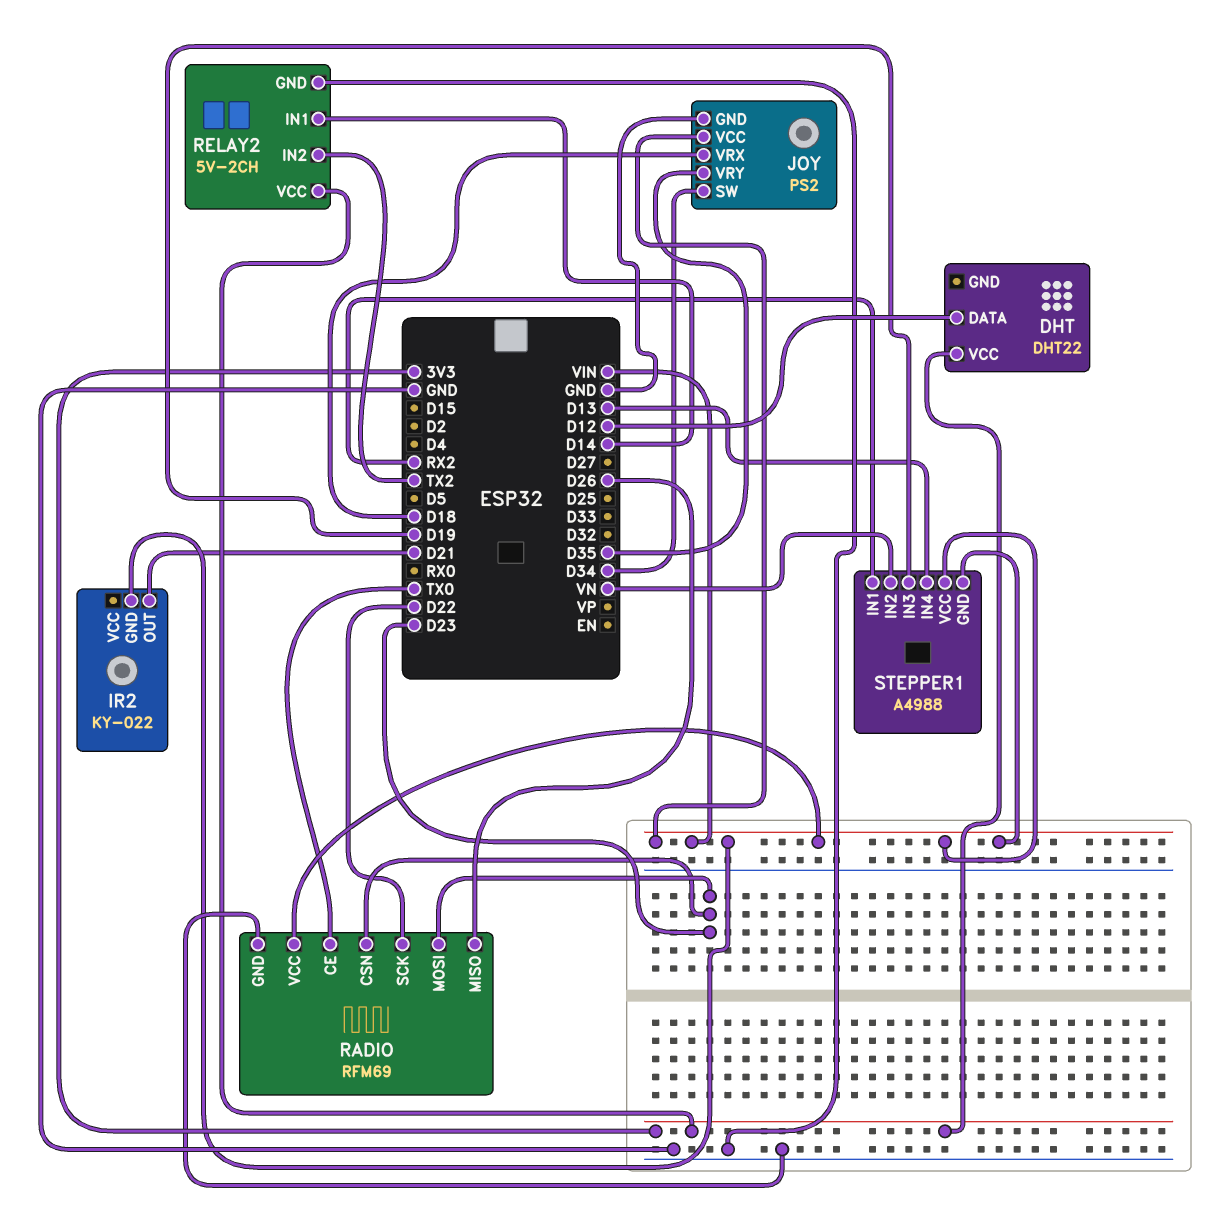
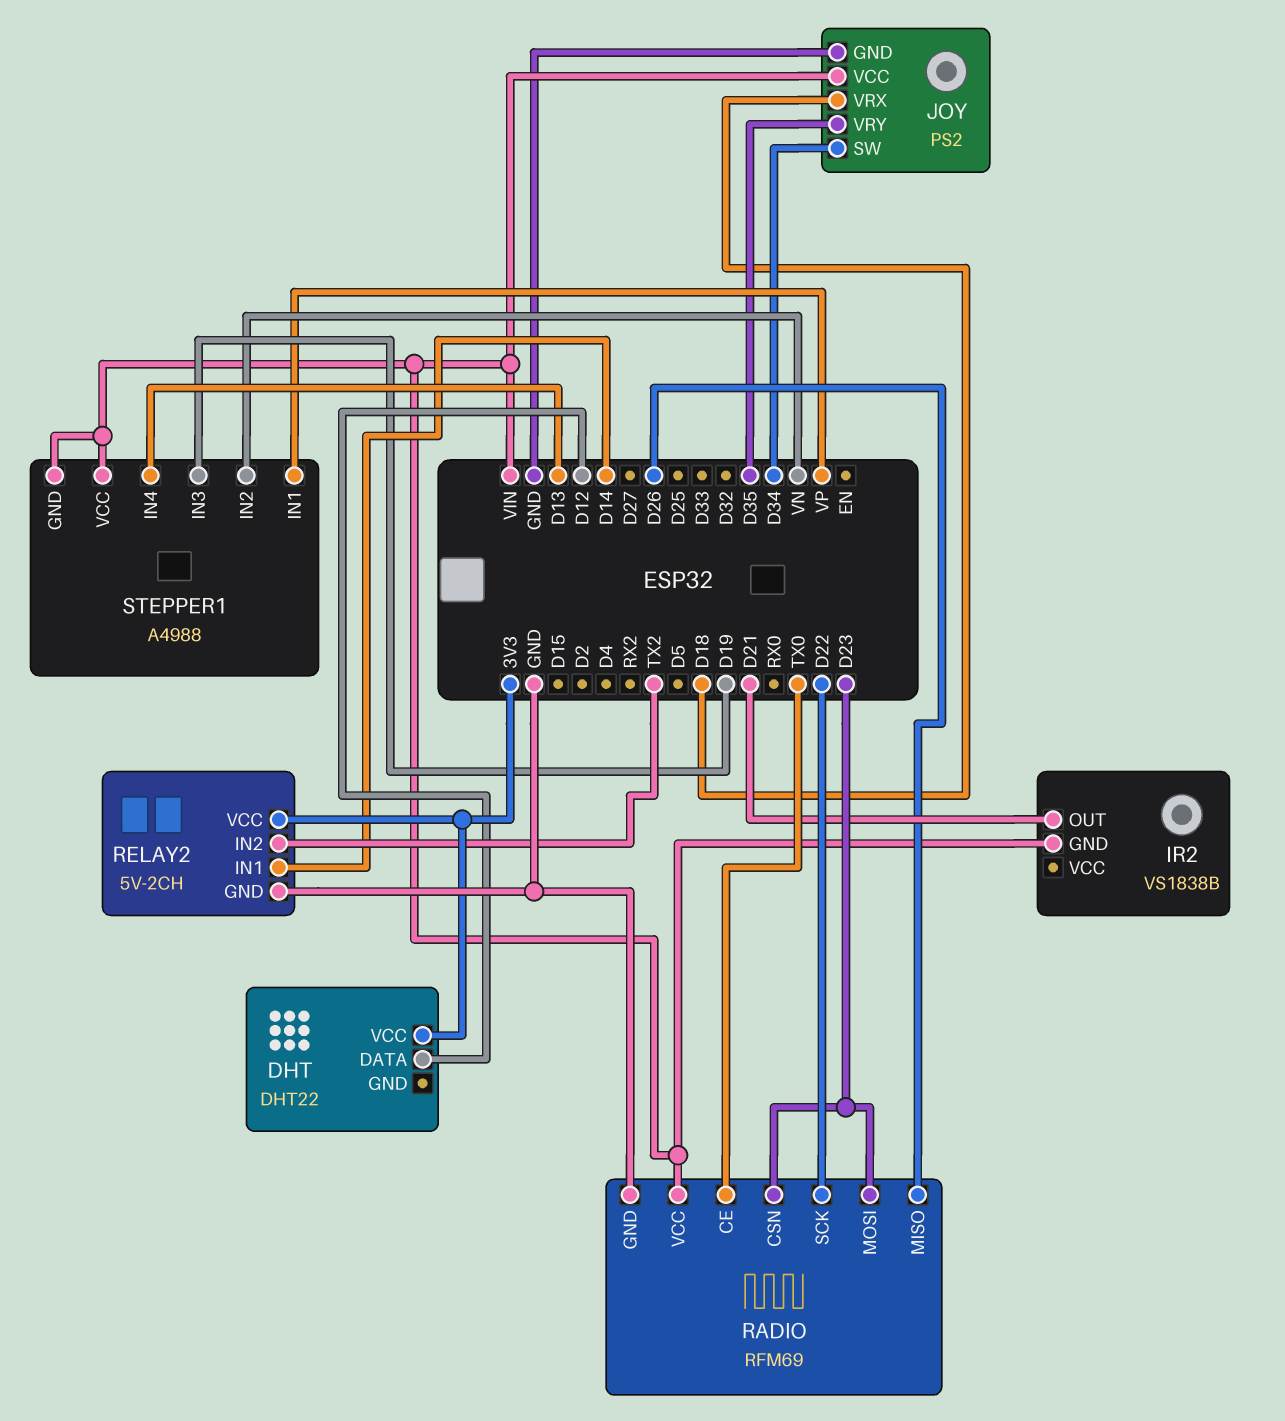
IR2: KY-022 -> VS1838B
STEPPER1 pin IN1: RX2 -> VP

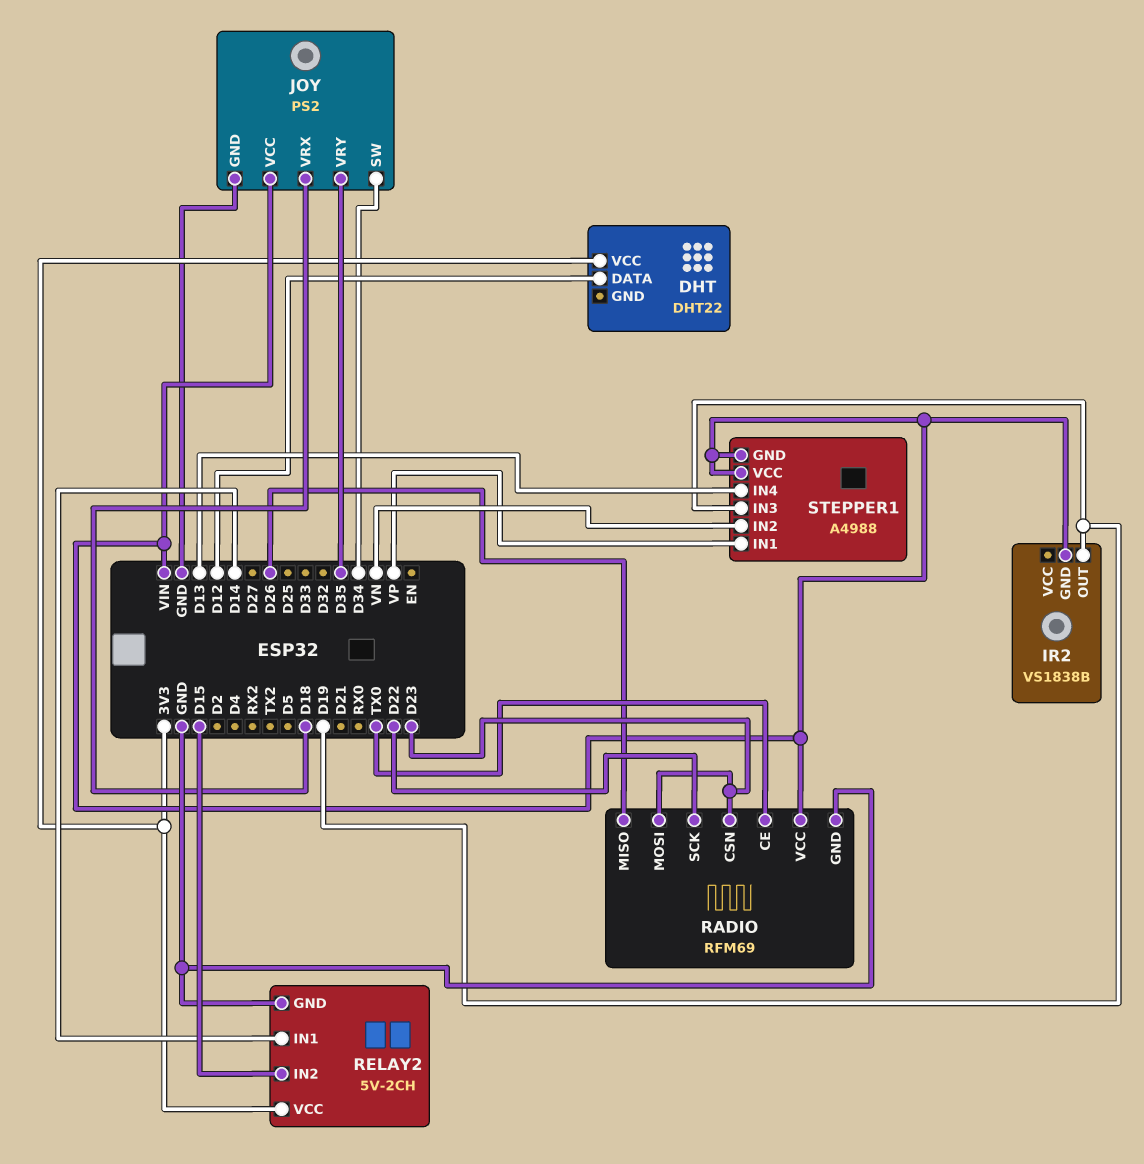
IR2 pin OUT: D21 -> D19
RELAY2 pin IN2: TX2 -> D15

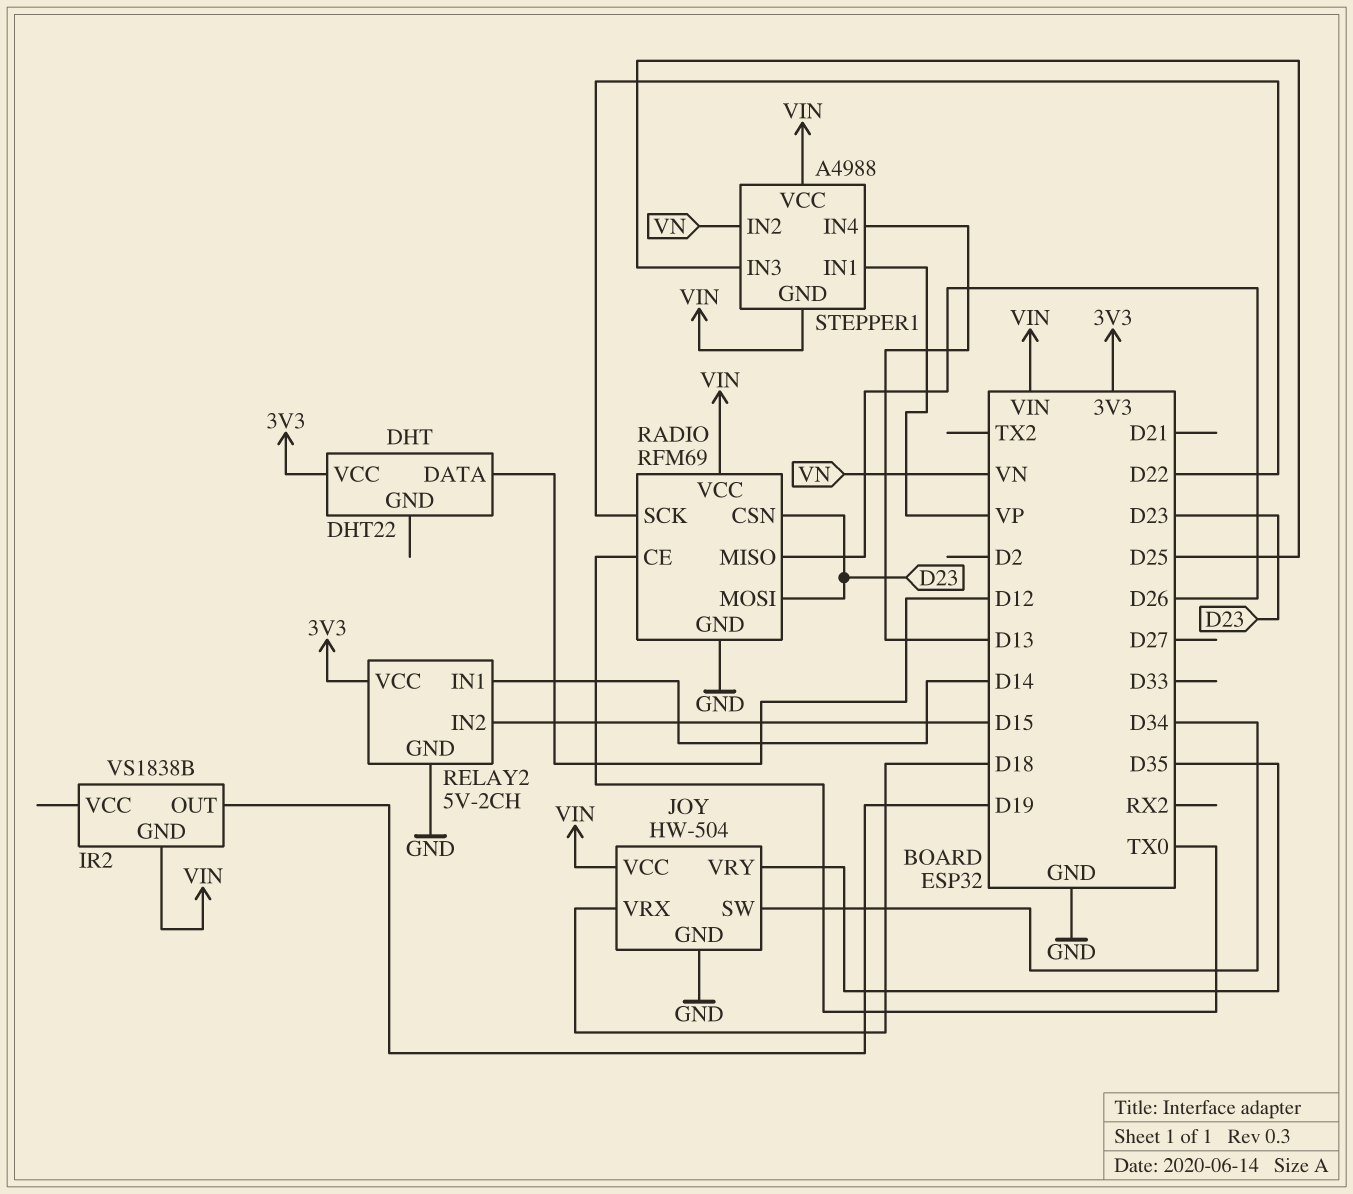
JOY: PS2 -> HW-504
STEPPER1 pin IN3: D19 -> D25

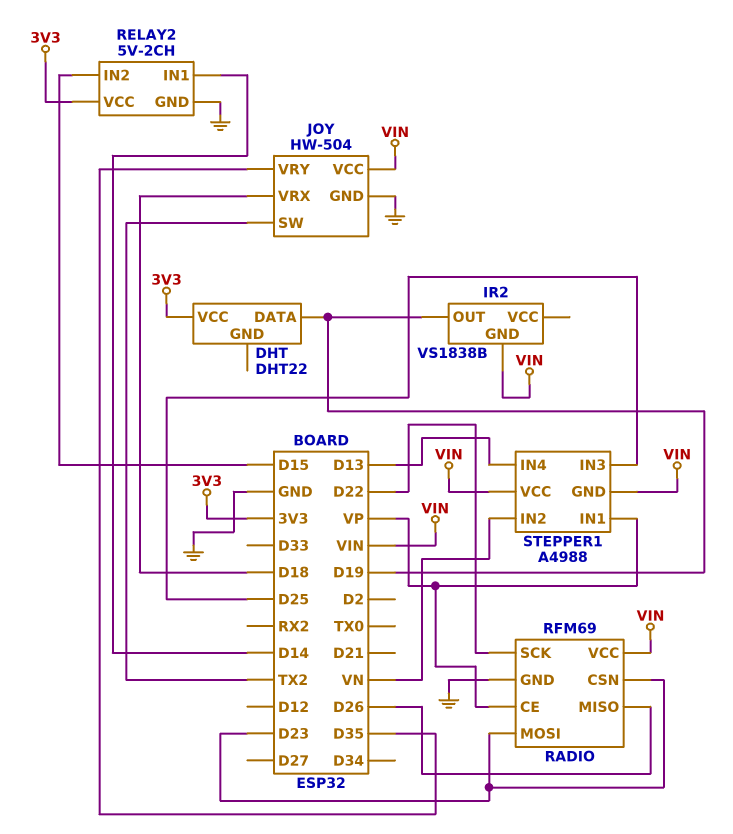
DHT pin DATA: D12 -> D19
JOY pin SW: D34 -> TX2
RADIO pin CE: TX0 -> VP

